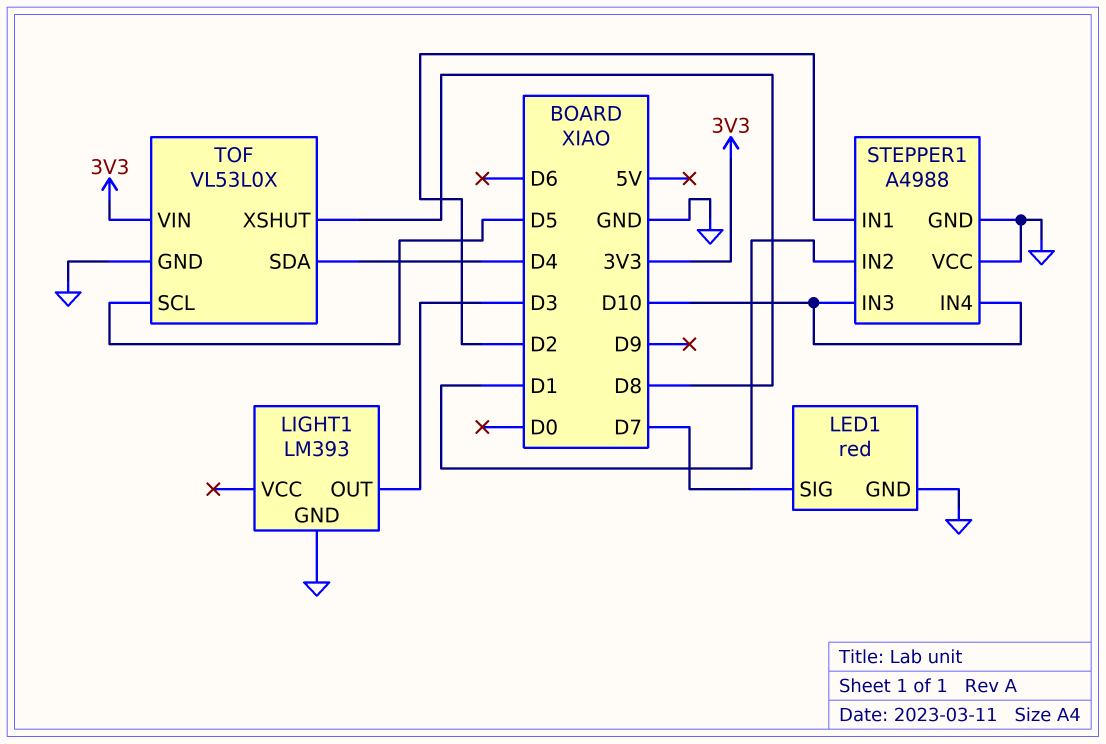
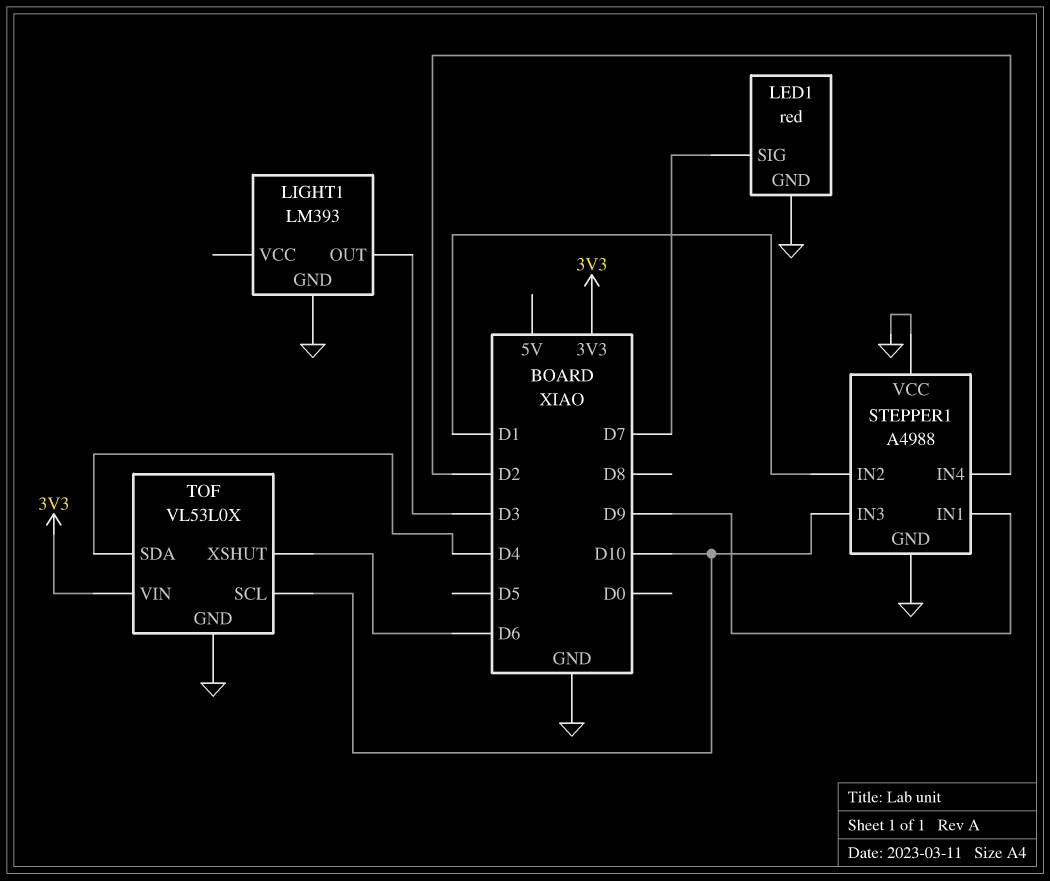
STEPPER1 pin IN1: D2 -> D9
STEPPER1 pin IN4: D10 -> D2
TOF pin SCL: D5 -> D10
TOF pin XSHUT: D8 -> D6

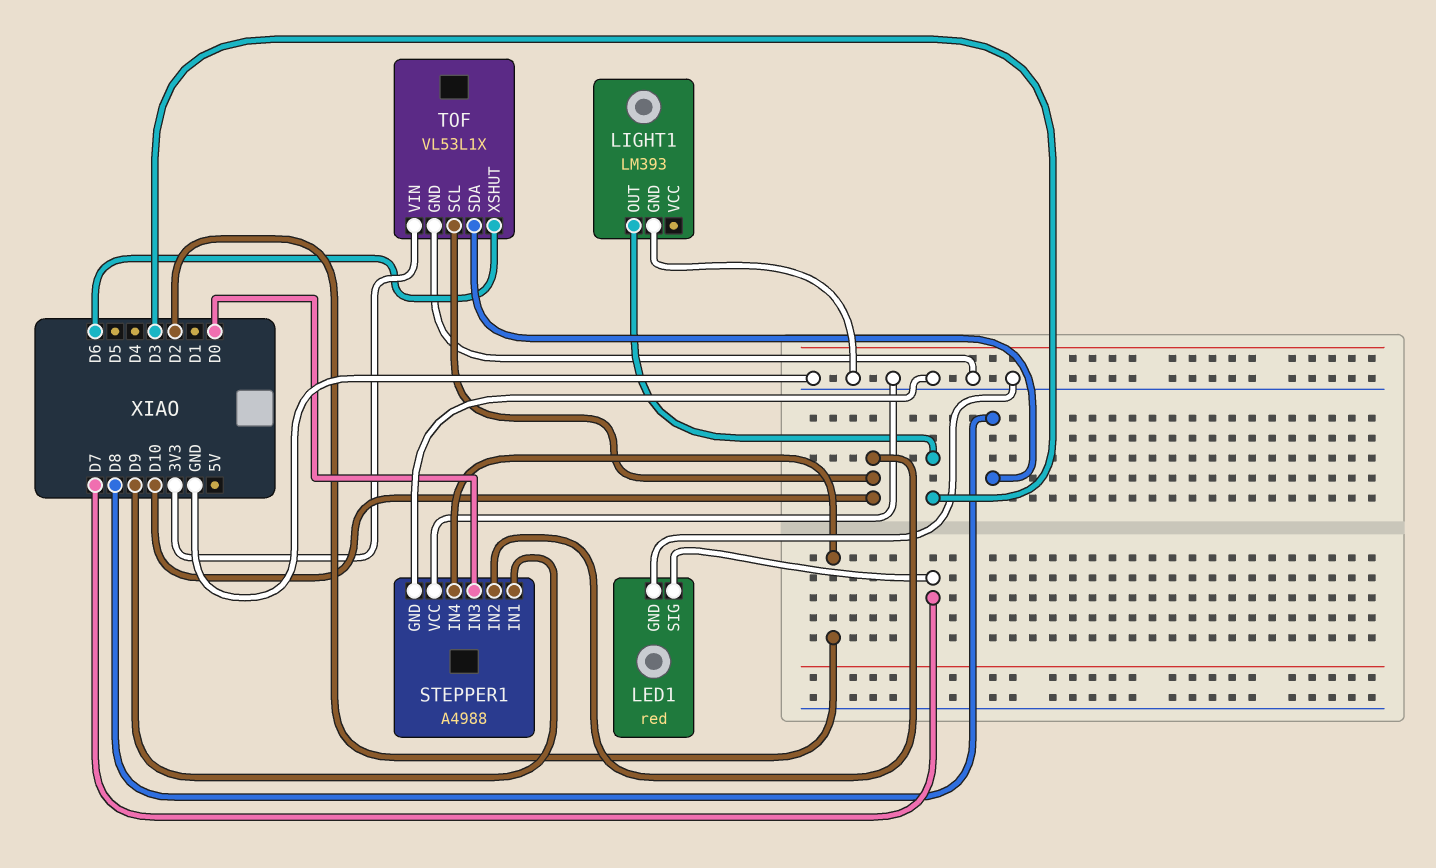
STEPPER1 pin IN2: D1 -> D10
STEPPER1 pin IN3: D10 -> D0
TOF: VL53L0X -> VL53L1X
TOF pin SDA: D4 -> D8

